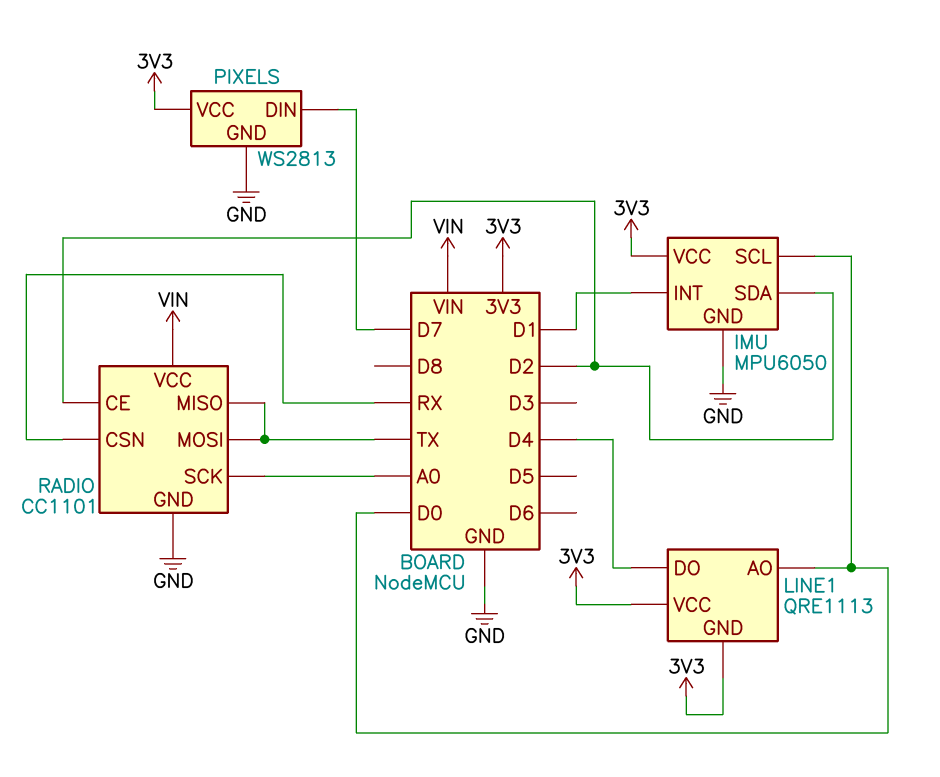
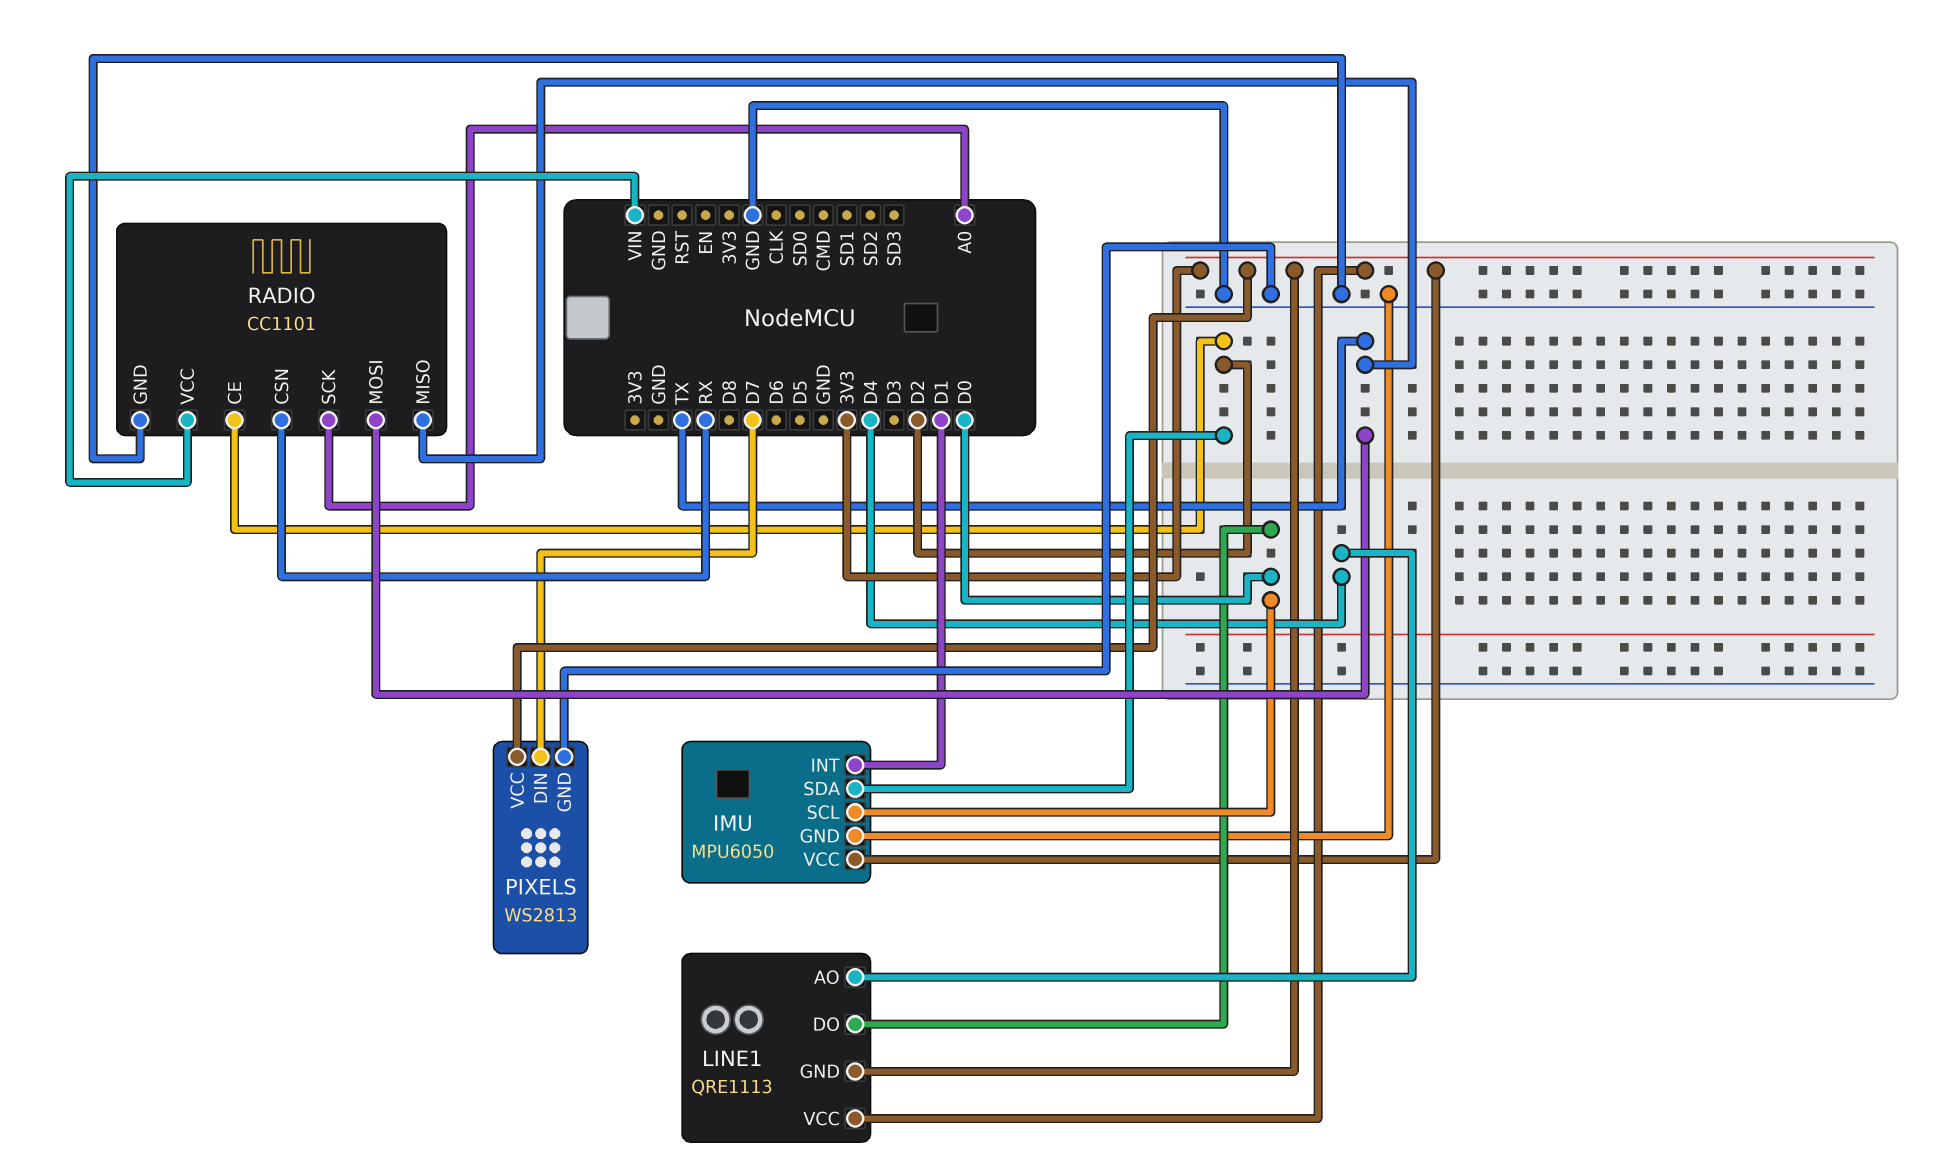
LINE1 pin AO: D0 -> D4
LINE1 pin DO: D4 -> D0

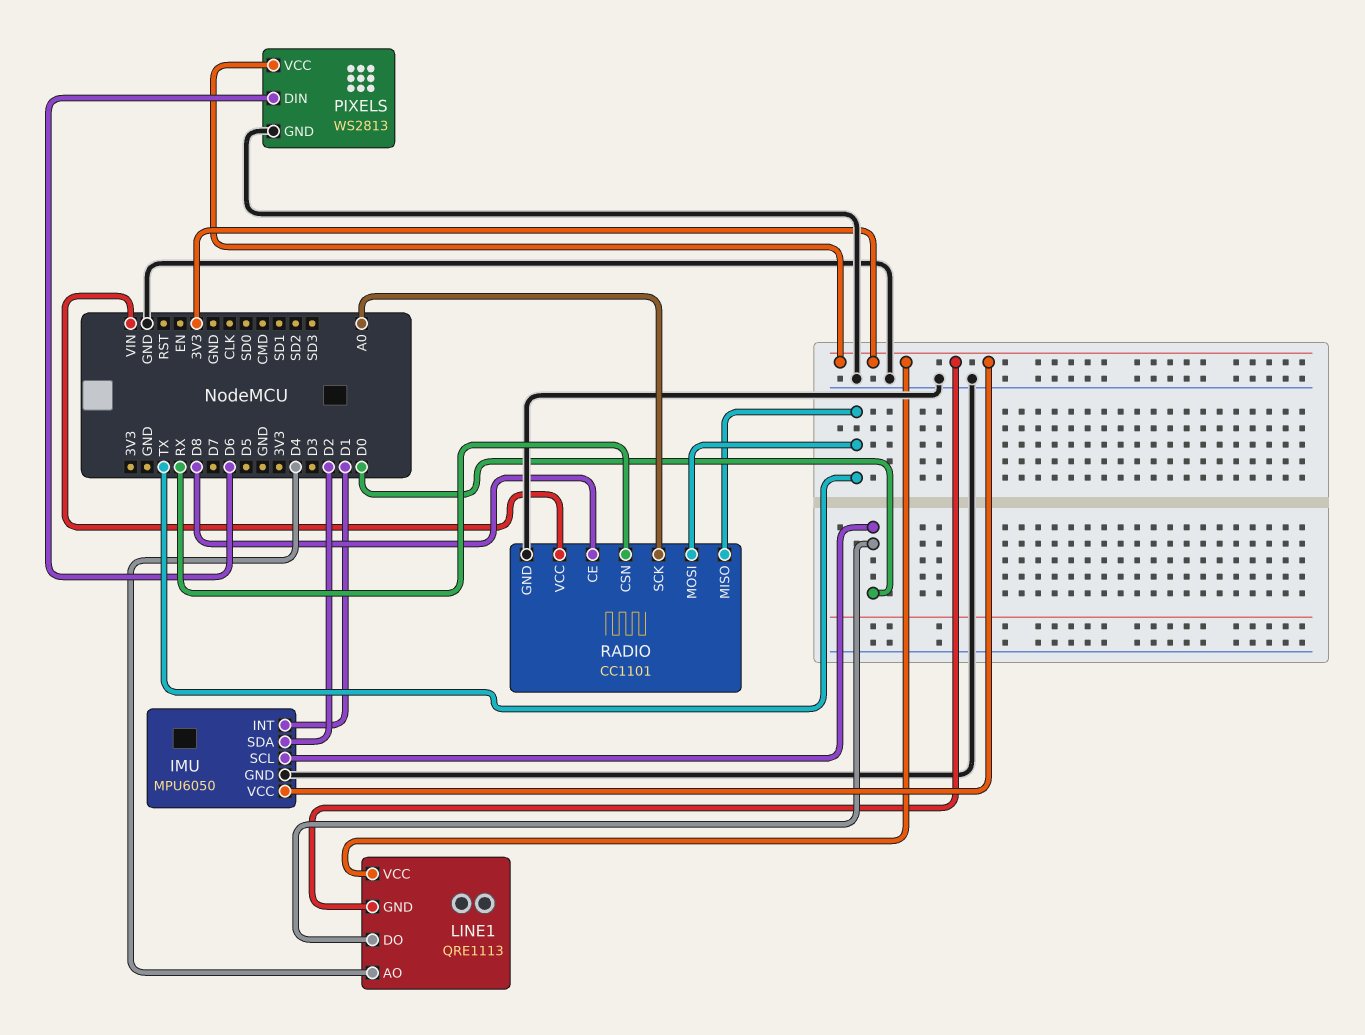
PIXELS pin DIN: D7 -> D6
RADIO pin CE: D2 -> D8

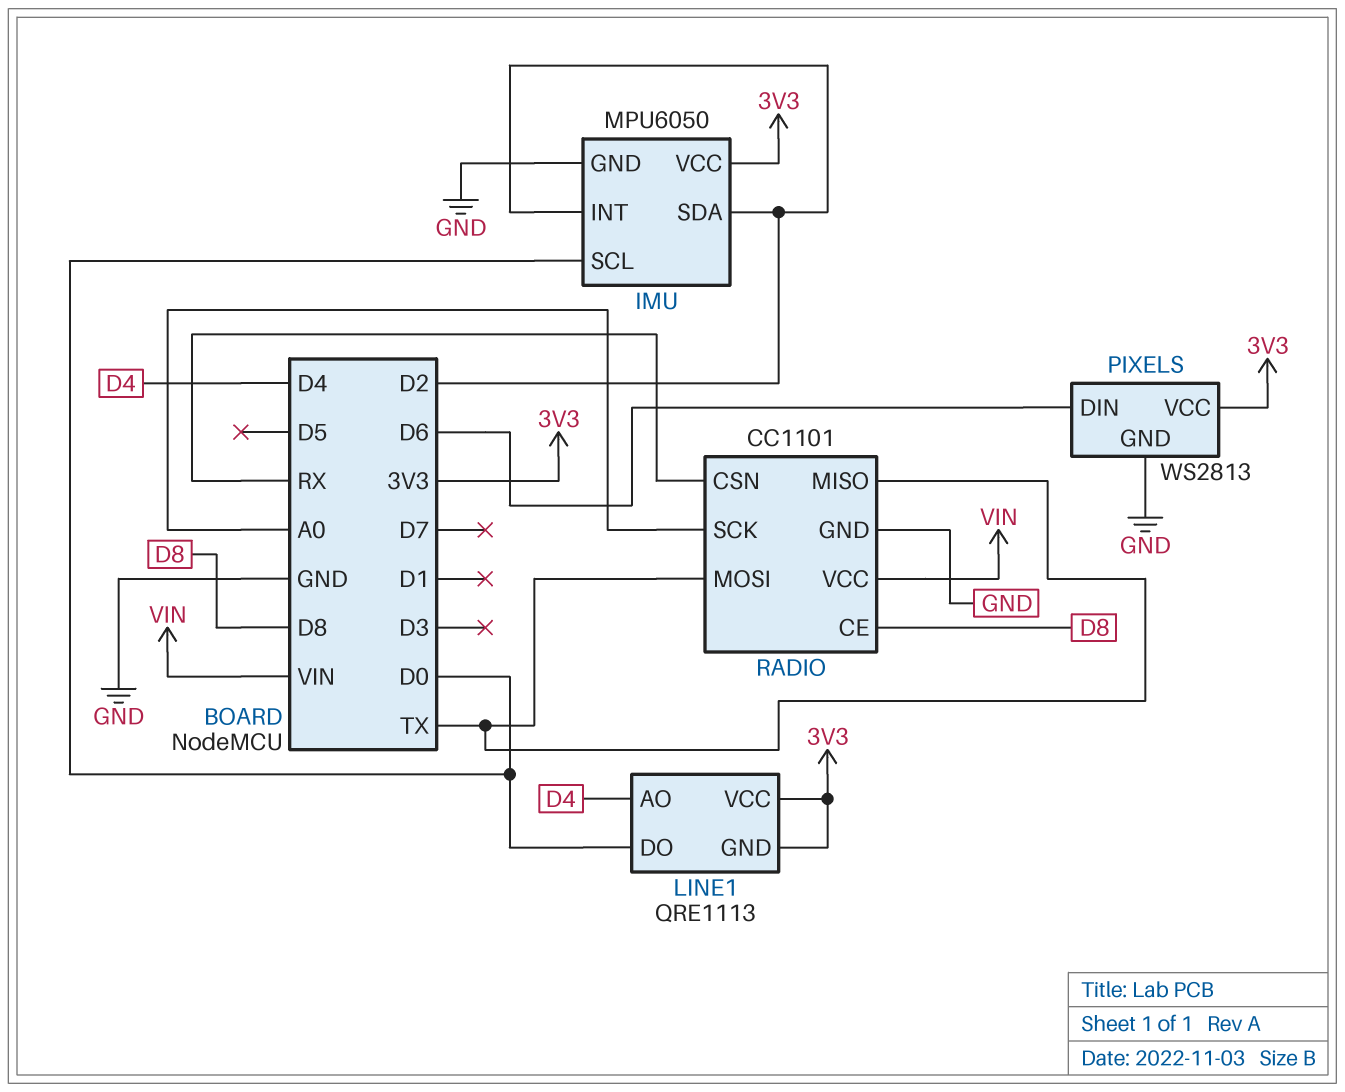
IMU pin INT: D1 -> D2

